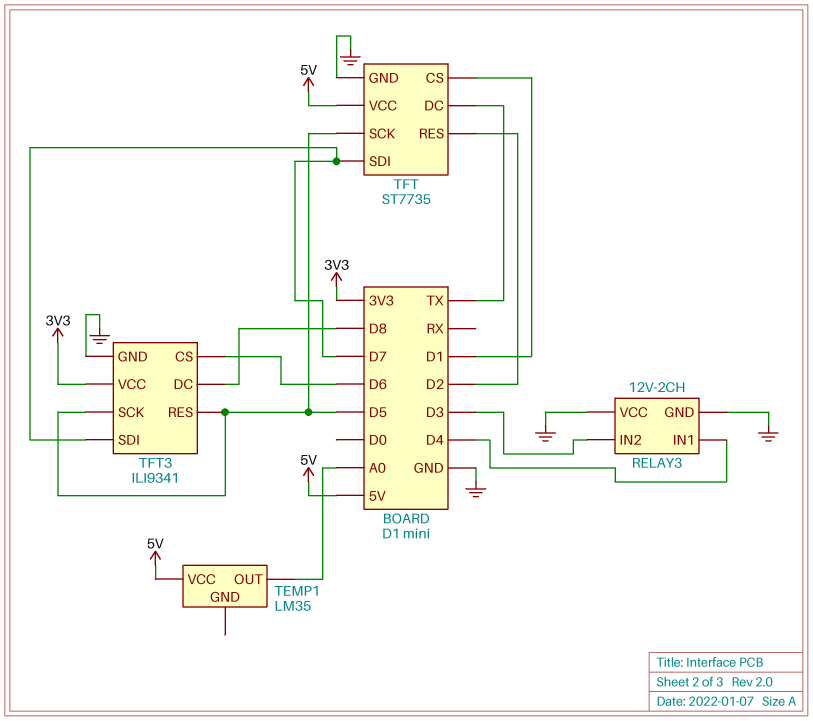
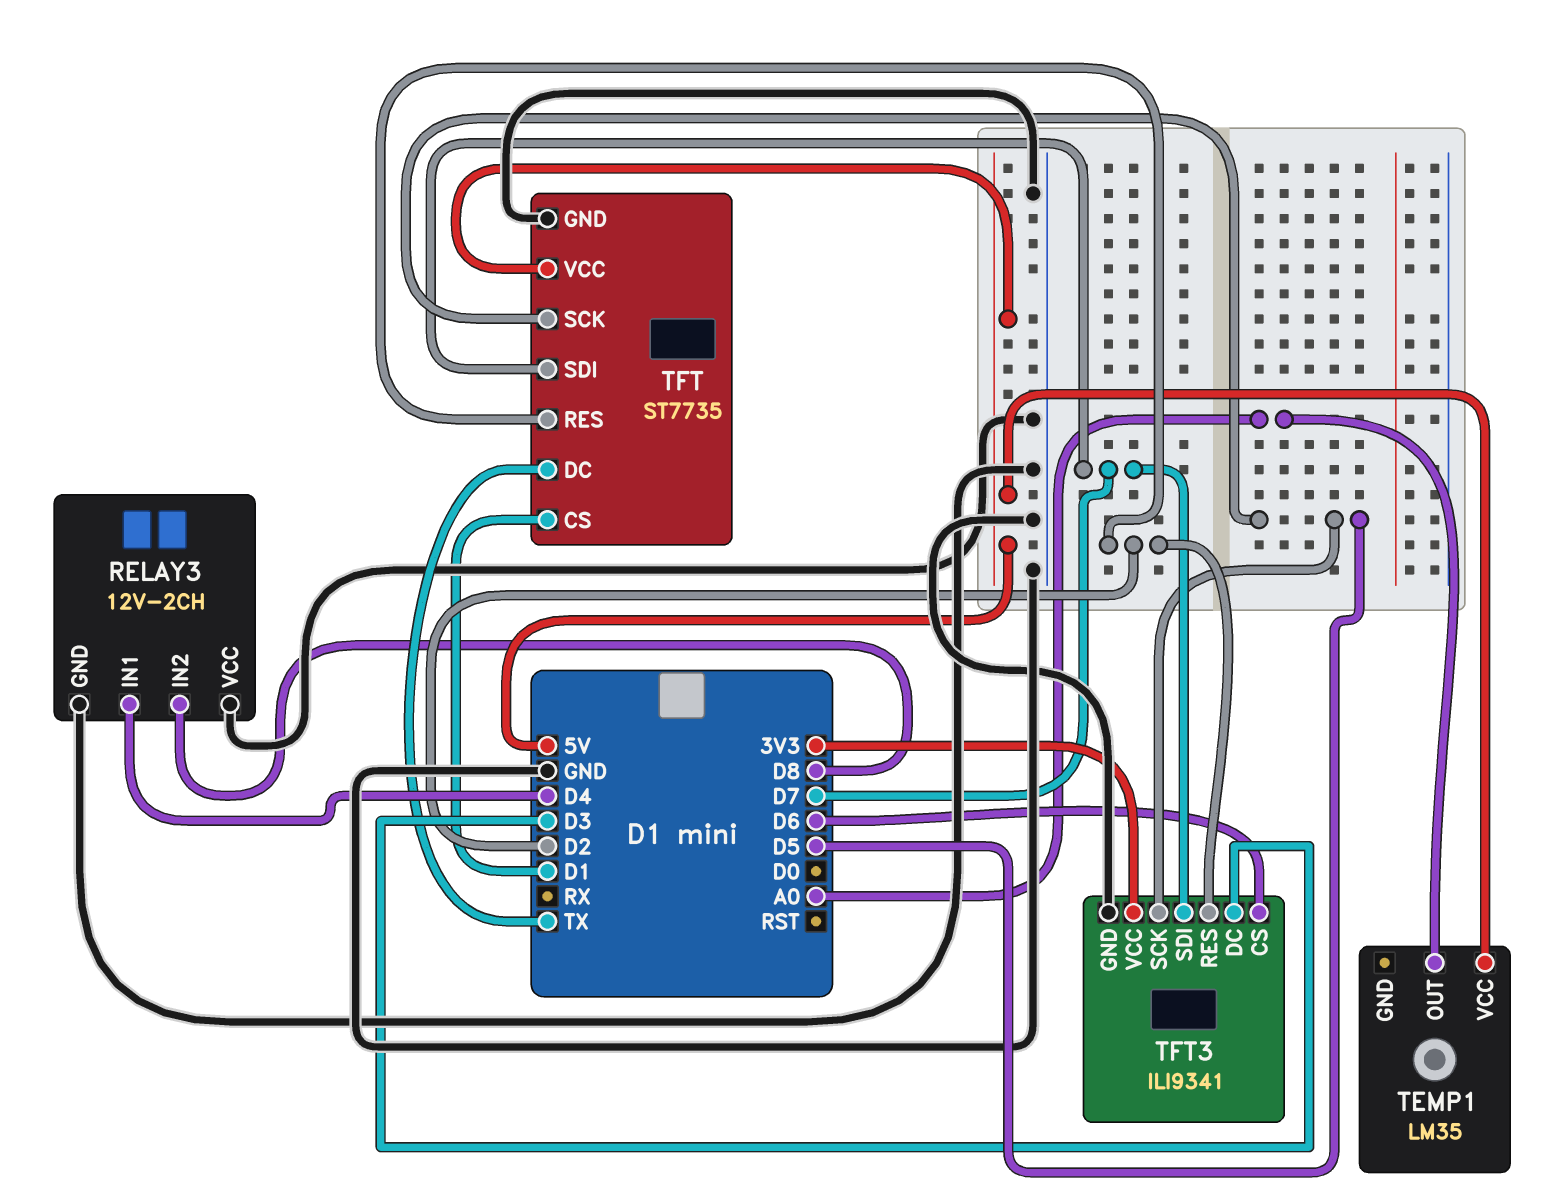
RELAY3 pin IN2: D3 -> D8
TFT3 pin DC: D8 -> D3
TFT3 pin RES: D5 -> D2

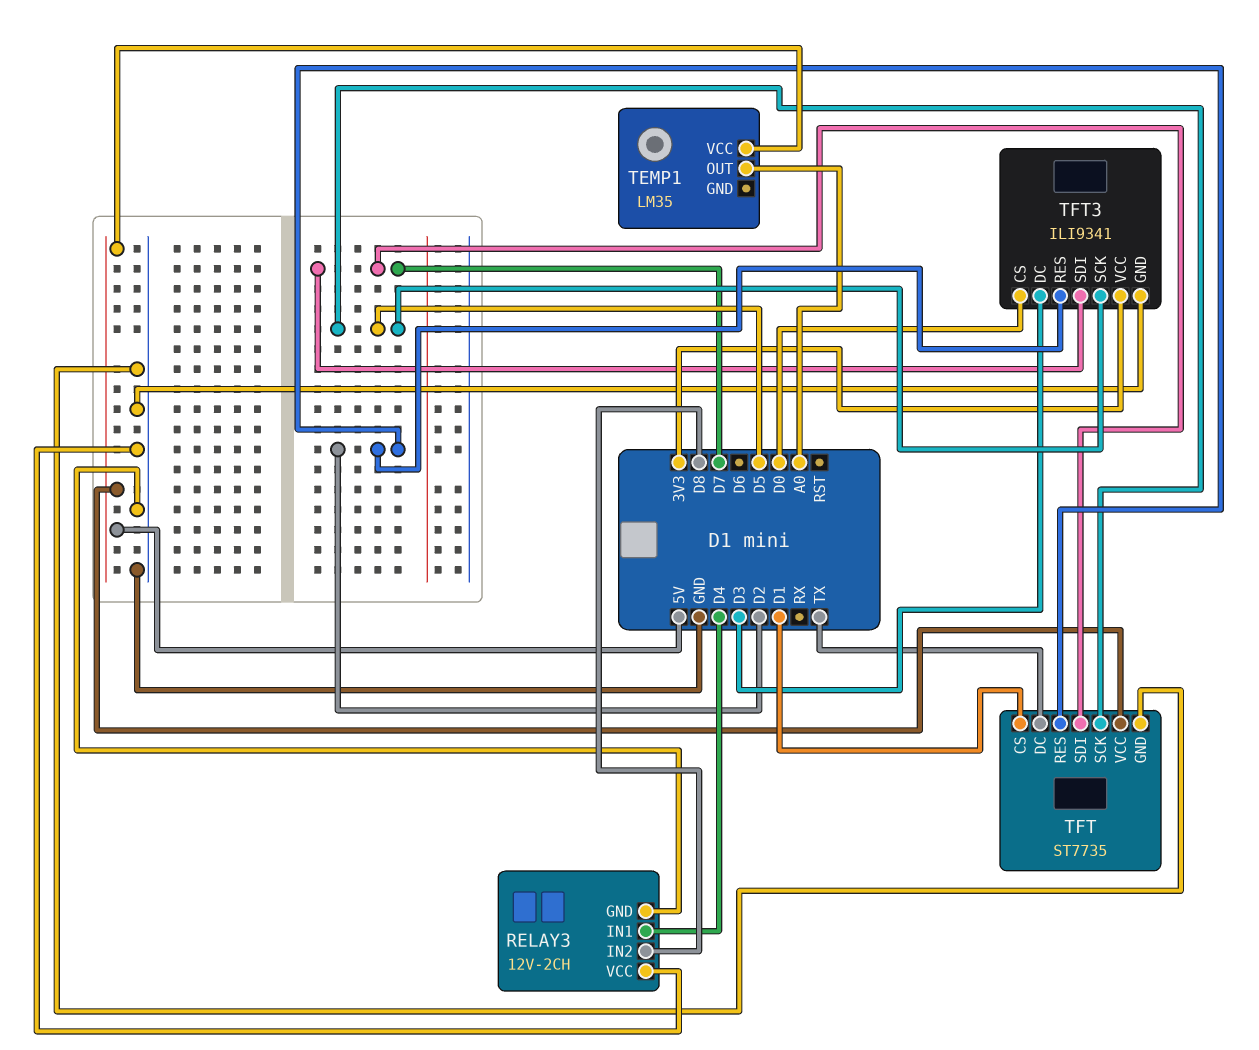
TFT3 pin CS: D6 -> D0

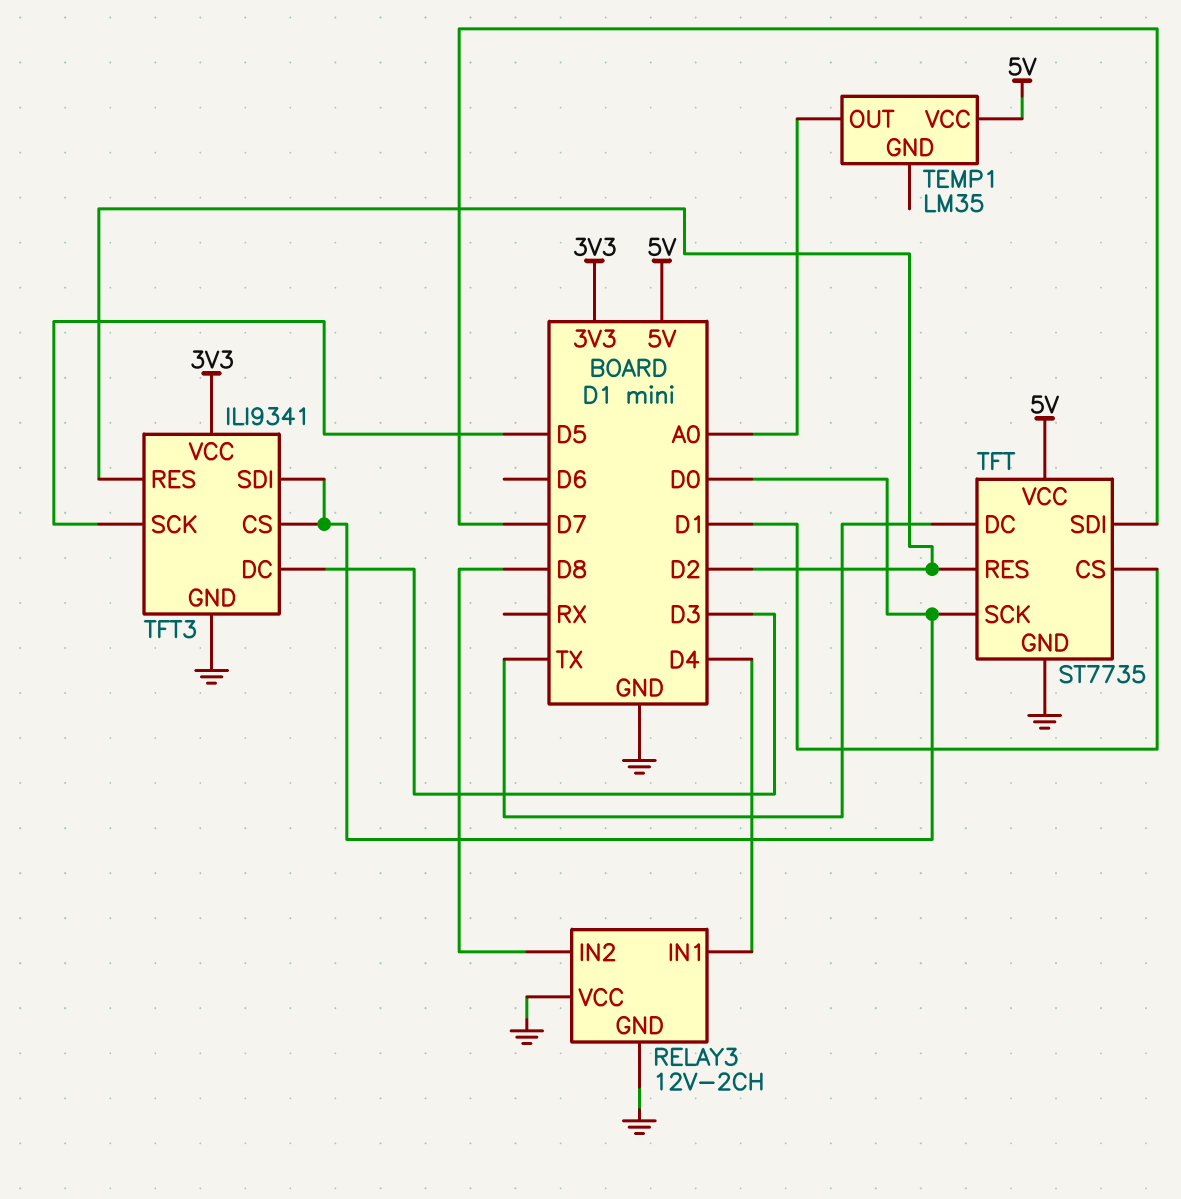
TFT pin SCK: D5 -> D0
TFT3 pin SDI: D7 -> D0

